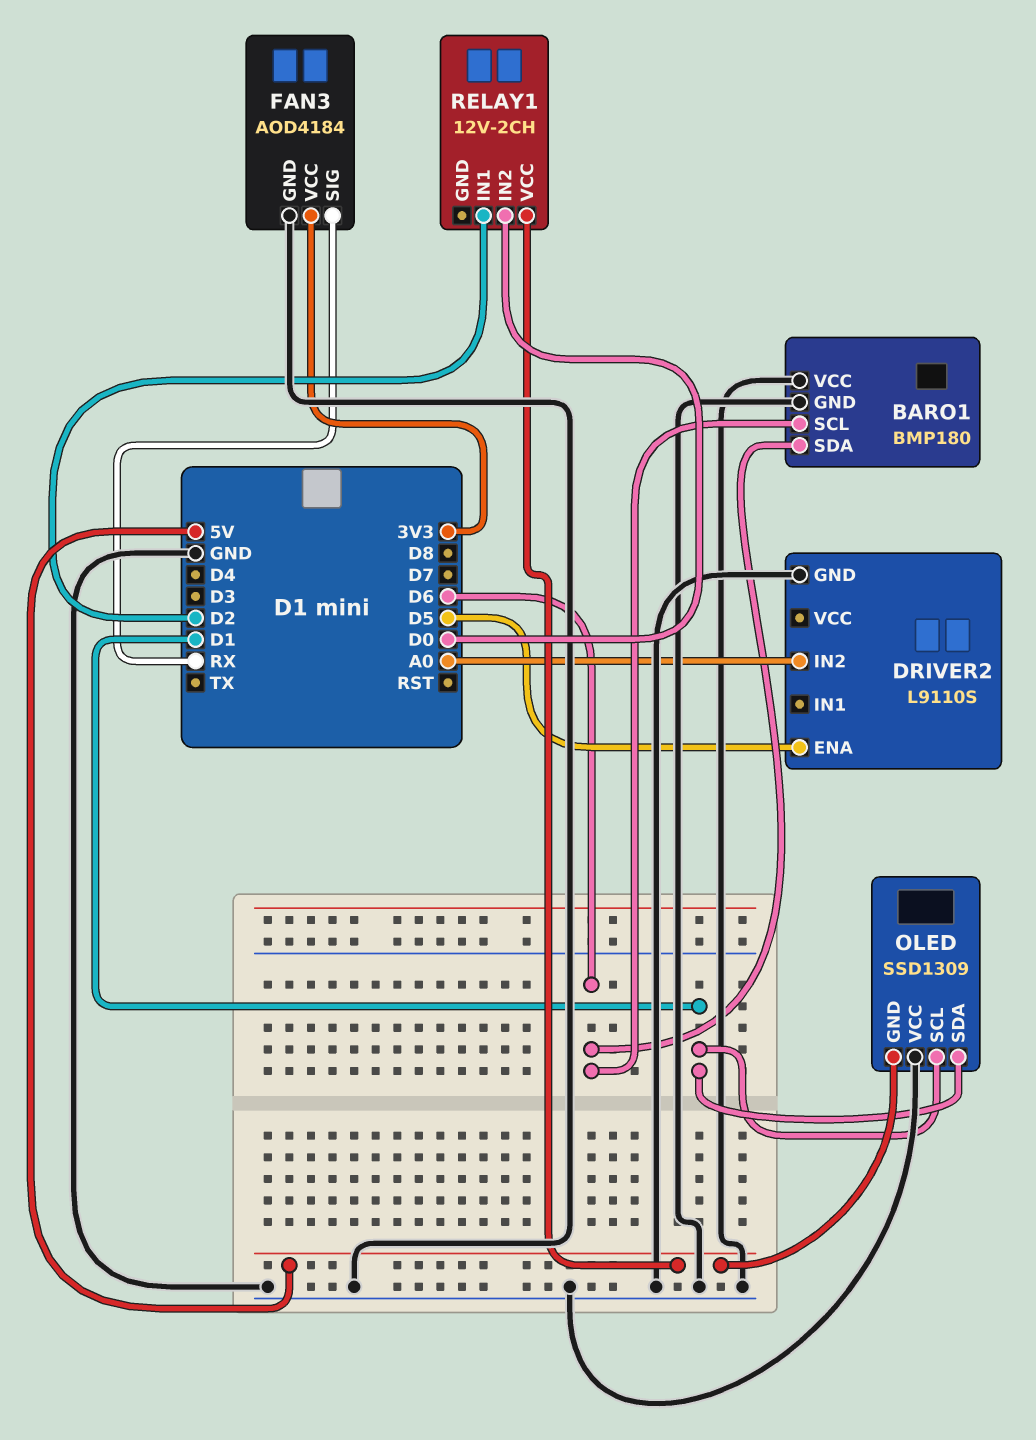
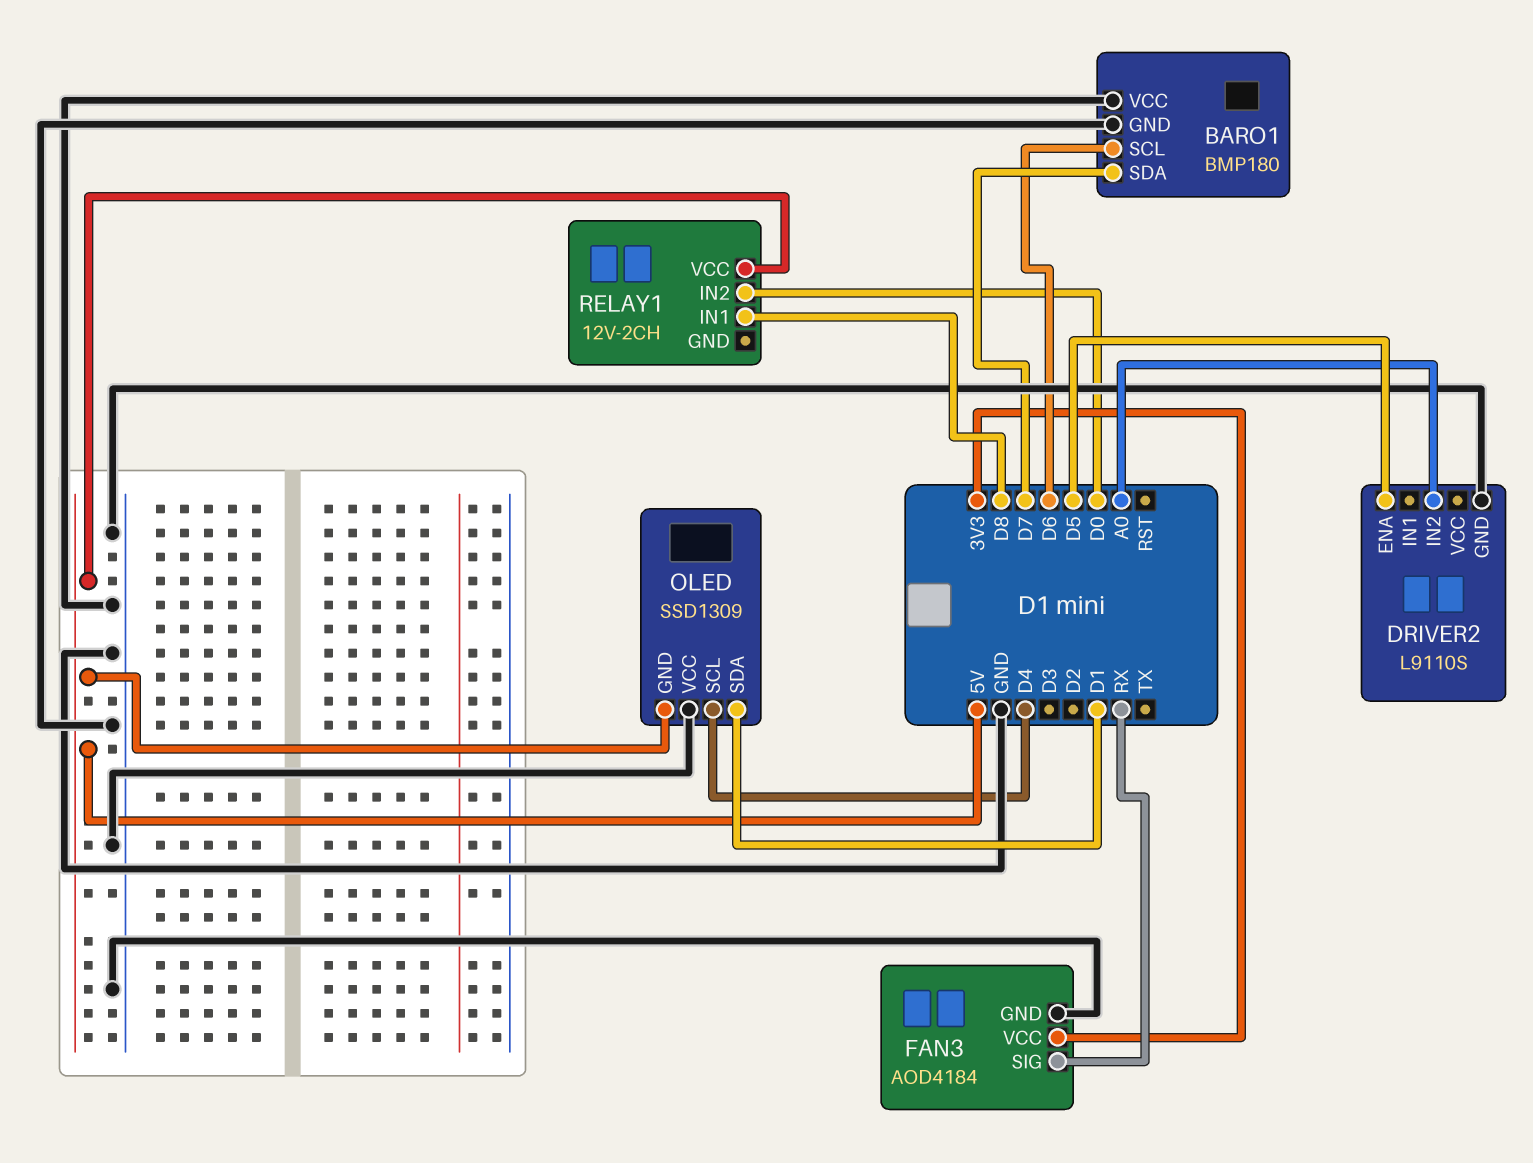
BARO1 pin SDA: D6 -> D7
OLED pin SCL: D1 -> D4
RELAY1 pin IN1: D2 -> D8

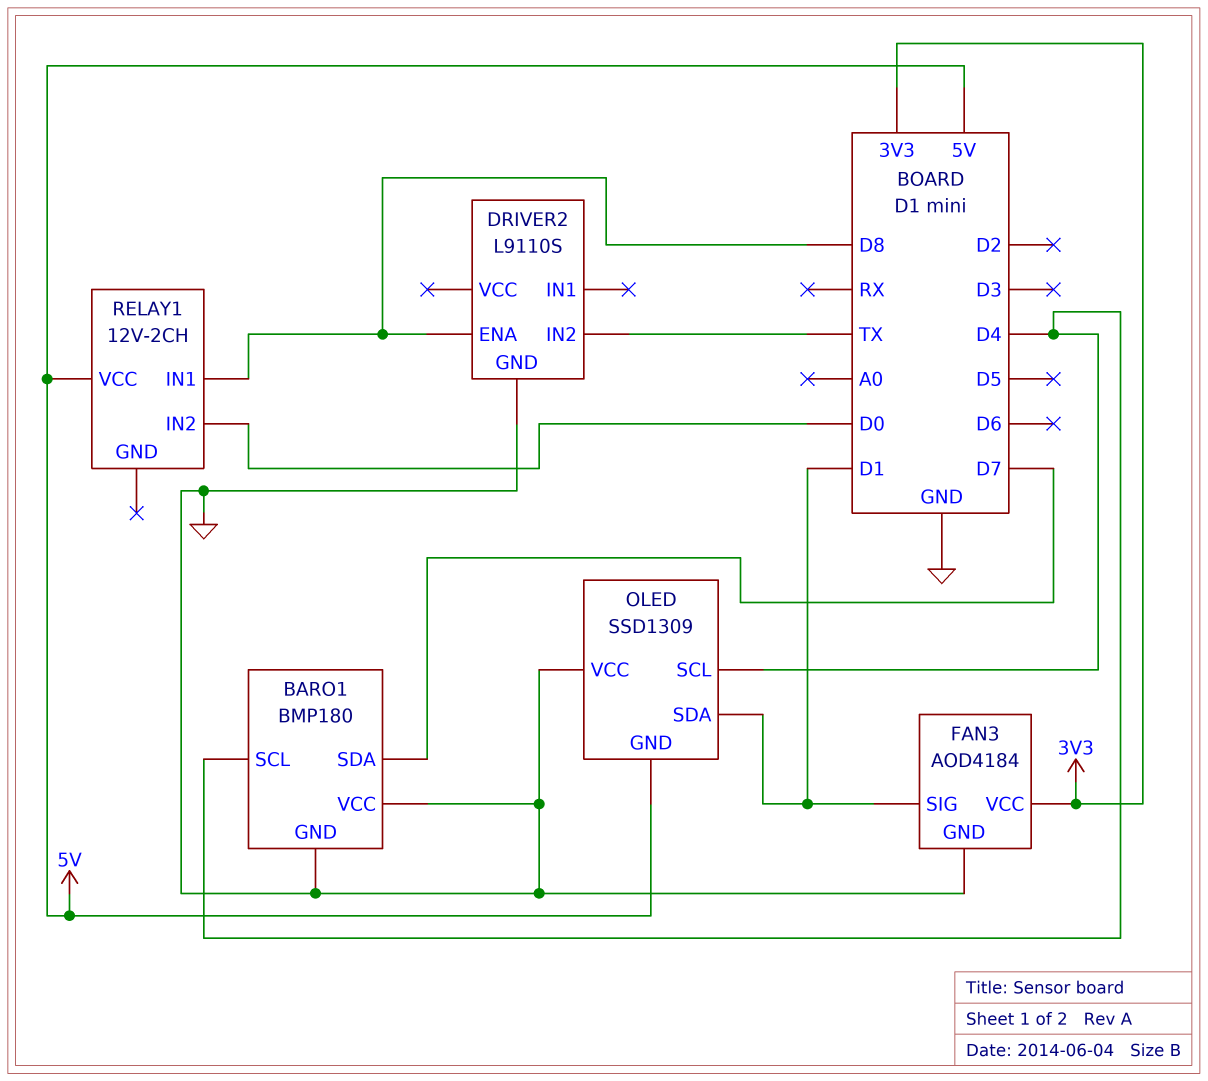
BARO1 pin SCL: D6 -> D4
DRIVER2 pin ENA: D5 -> D8
DRIVER2 pin IN2: A0 -> TX
FAN3 pin SIG: RX -> D1

